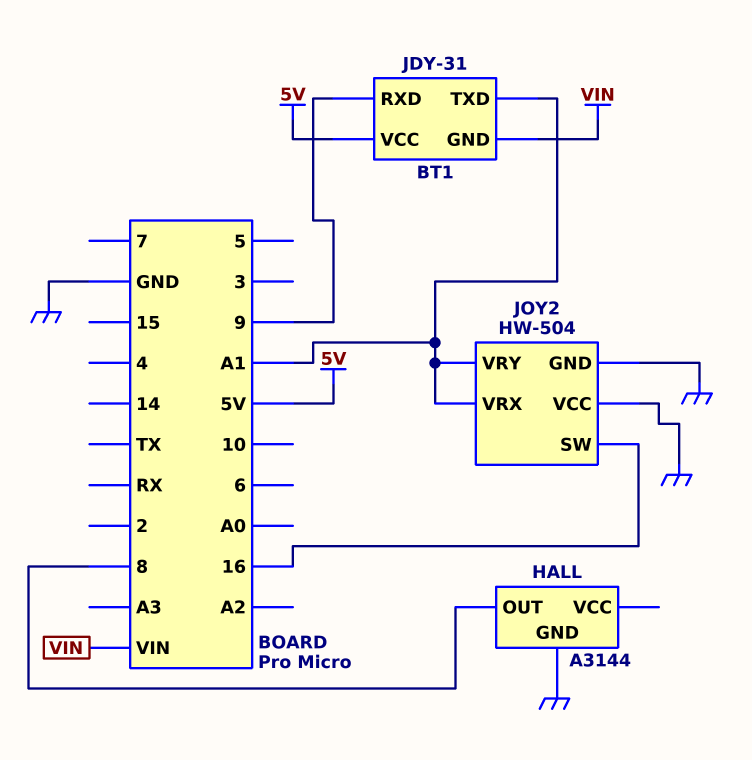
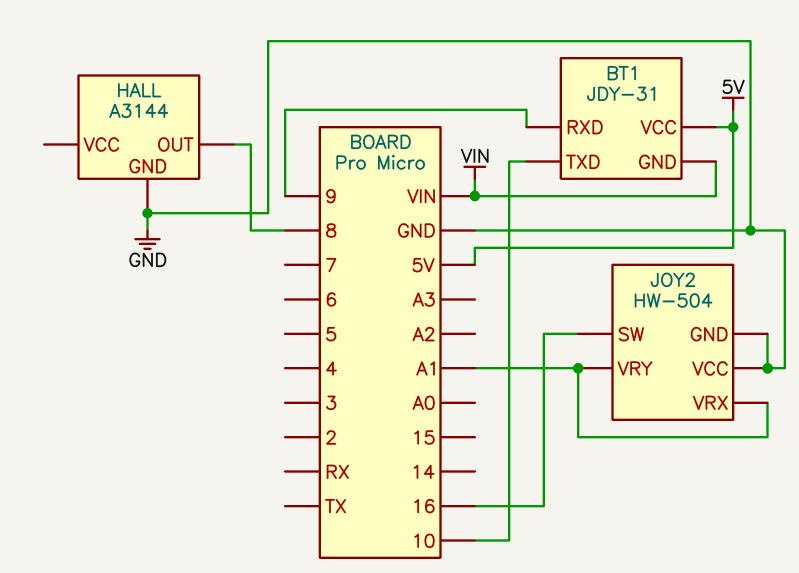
BT1 pin TXD: A1 -> 10

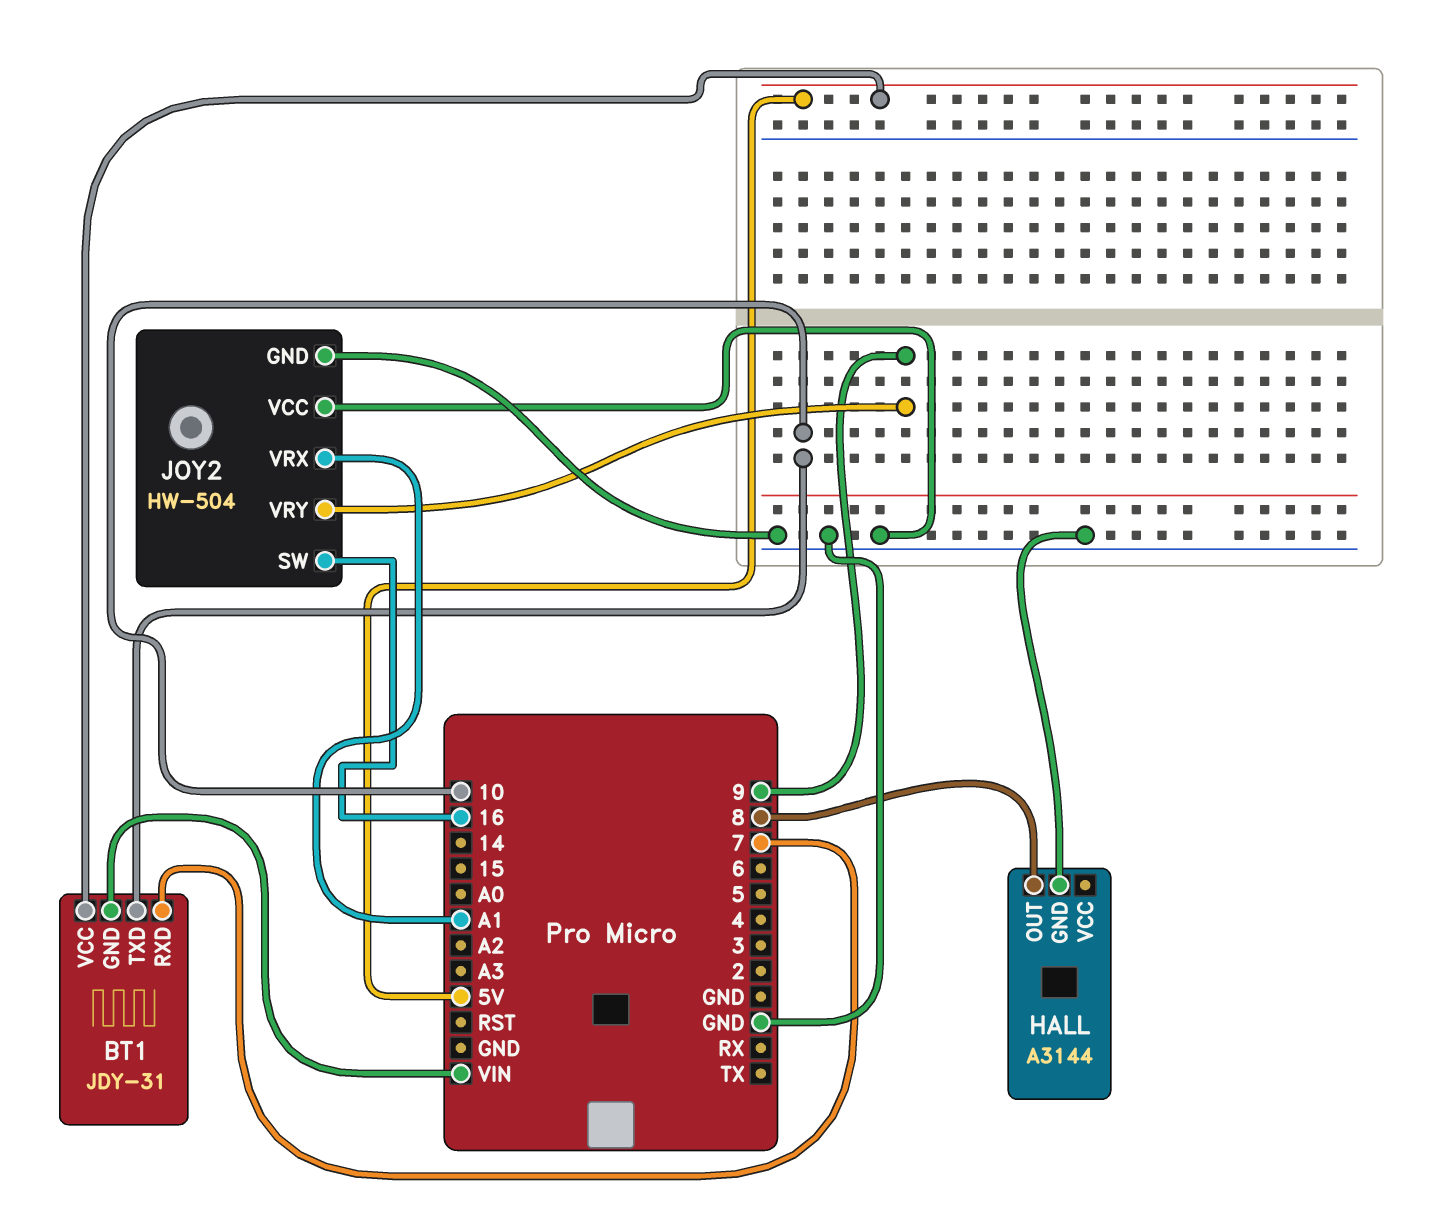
BT1 pin RXD: 9 -> 7
JOY2 pin VRY: A1 -> 9

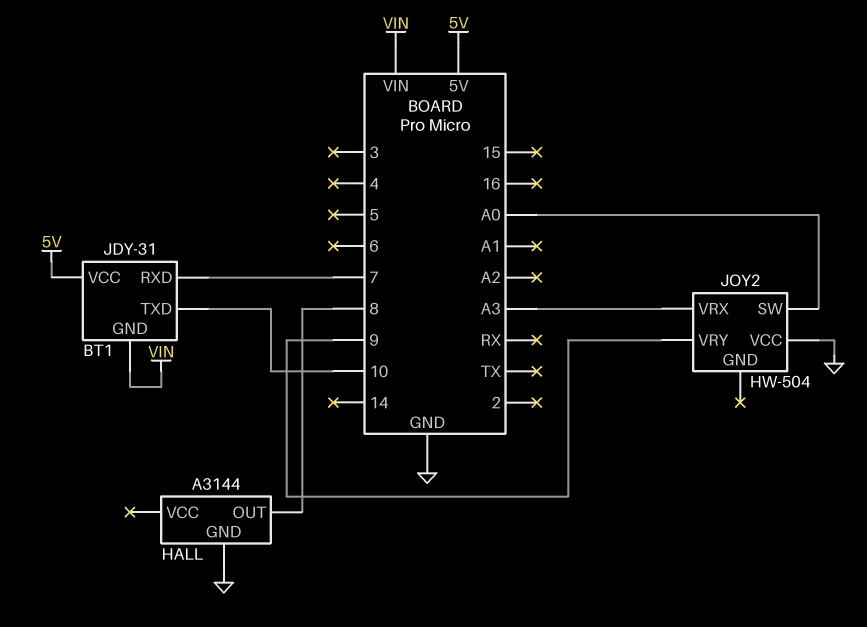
JOY2 pin GND: GND -> none
JOY2 pin SW: 16 -> A0
JOY2 pin VRX: A1 -> A3

